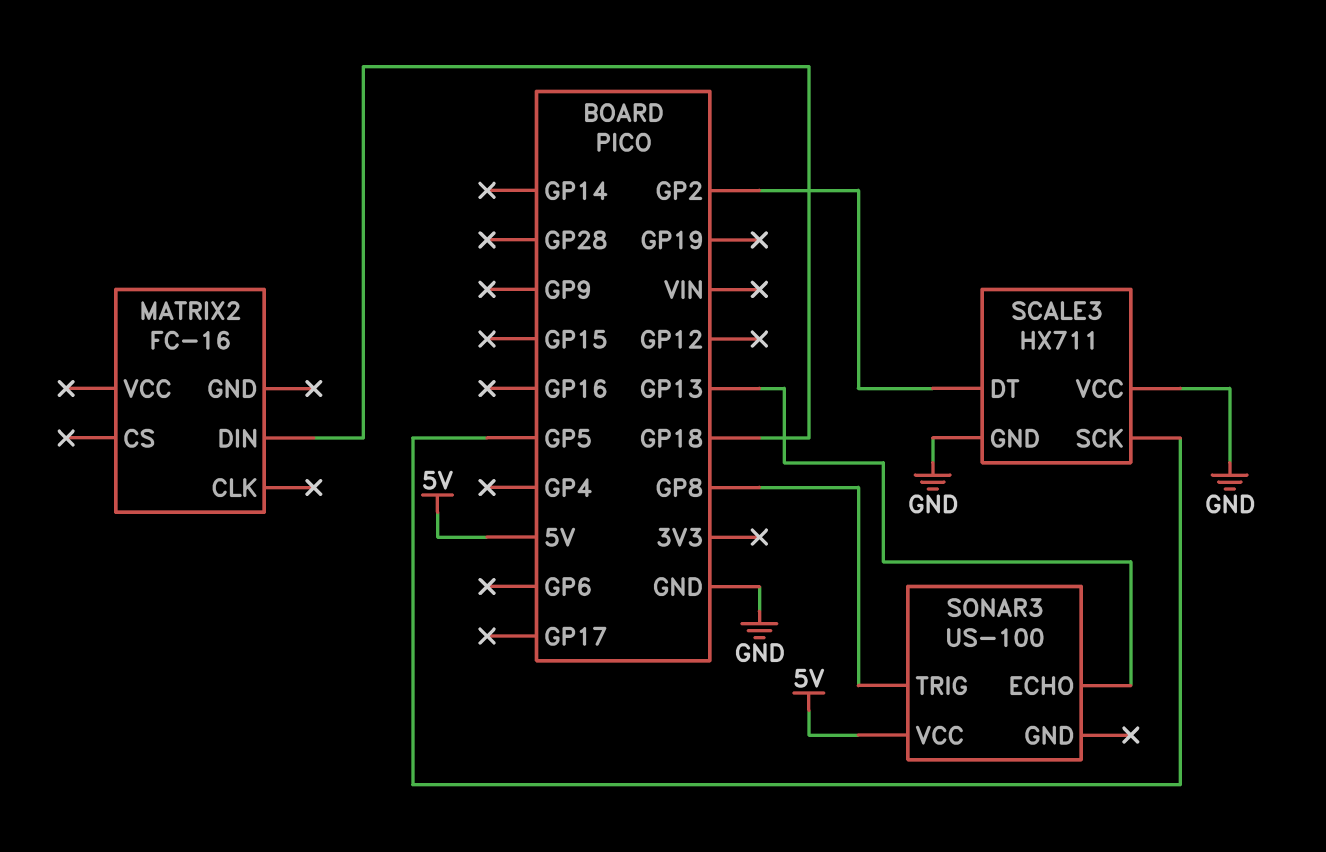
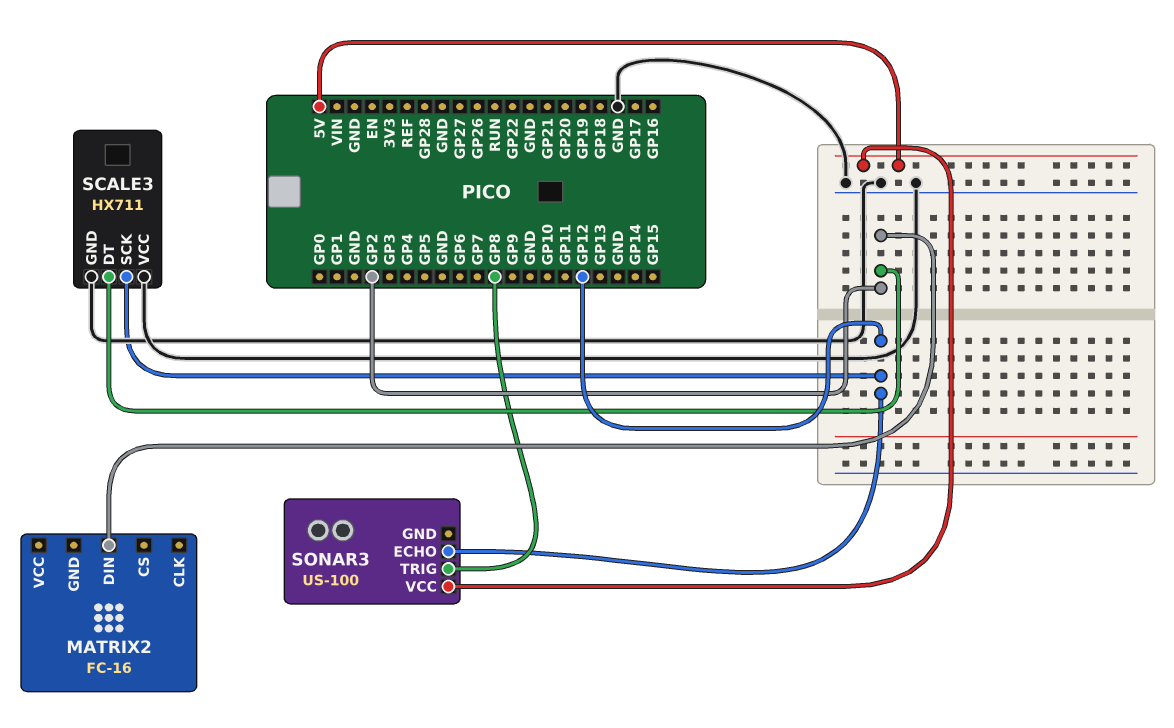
MATRIX2 pin DIN: GP18 -> GP2
SCALE3 pin SCK: GP5 -> GP12
SONAR3 pin ECHO: GP13 -> GP12

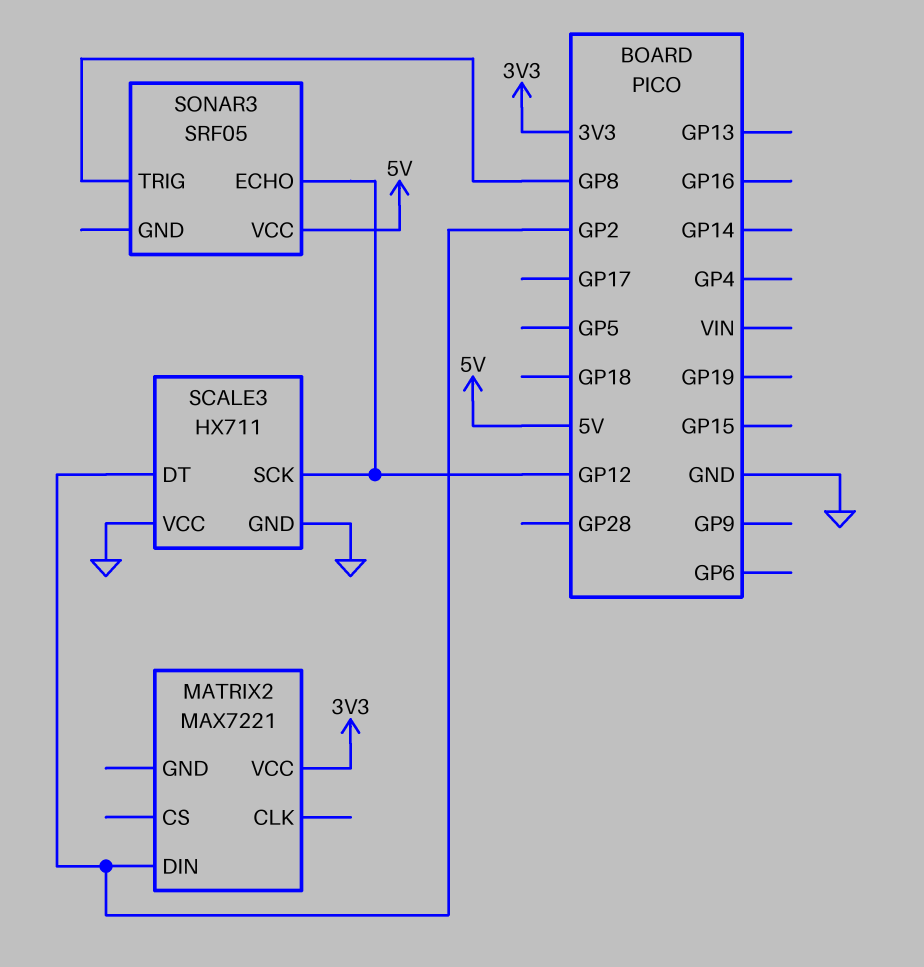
MATRIX2: FC-16 -> MAX7221
MATRIX2 pin VCC: none -> 3V3
SONAR3: US-100 -> SRF05

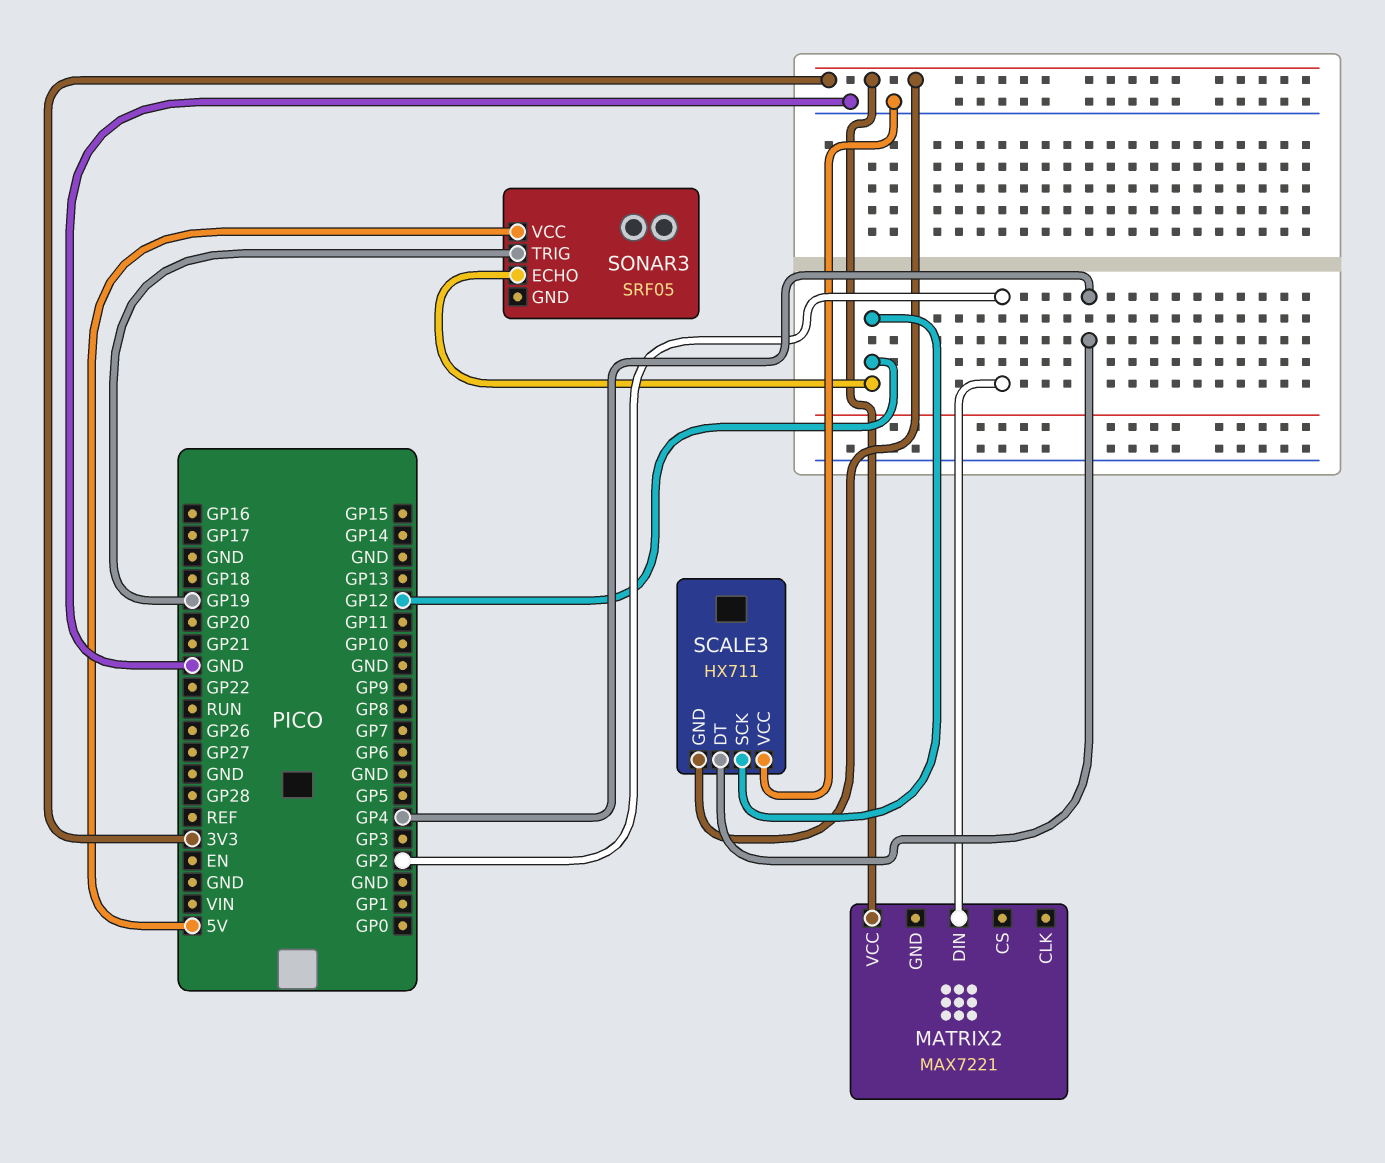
SCALE3 pin DT: GP2 -> GP4
SCALE3 pin GND: GND -> 3V3
SONAR3 pin TRIG: GP8 -> GP19

